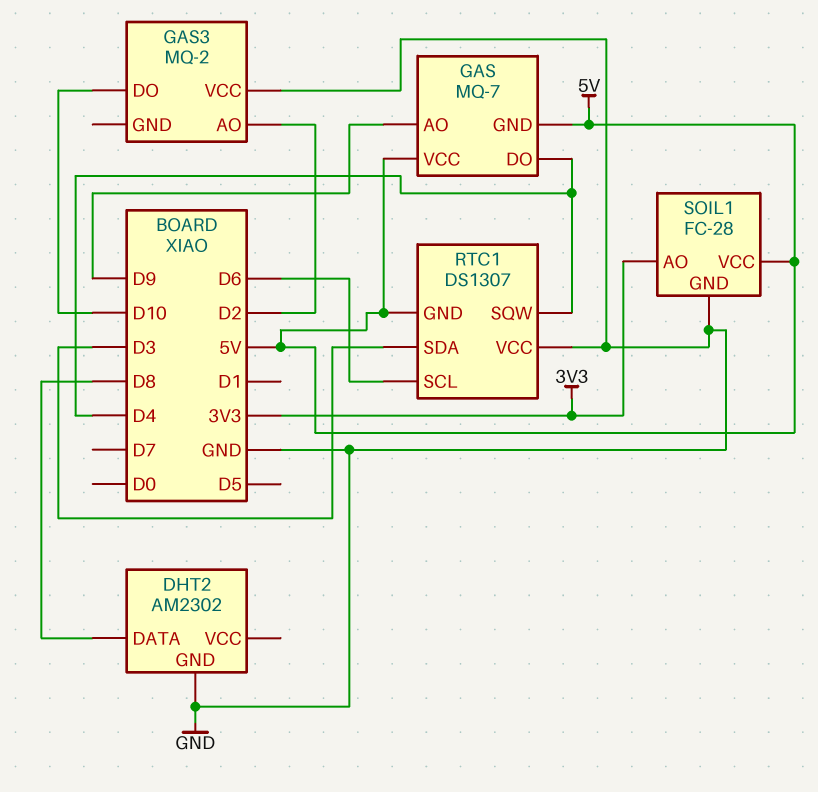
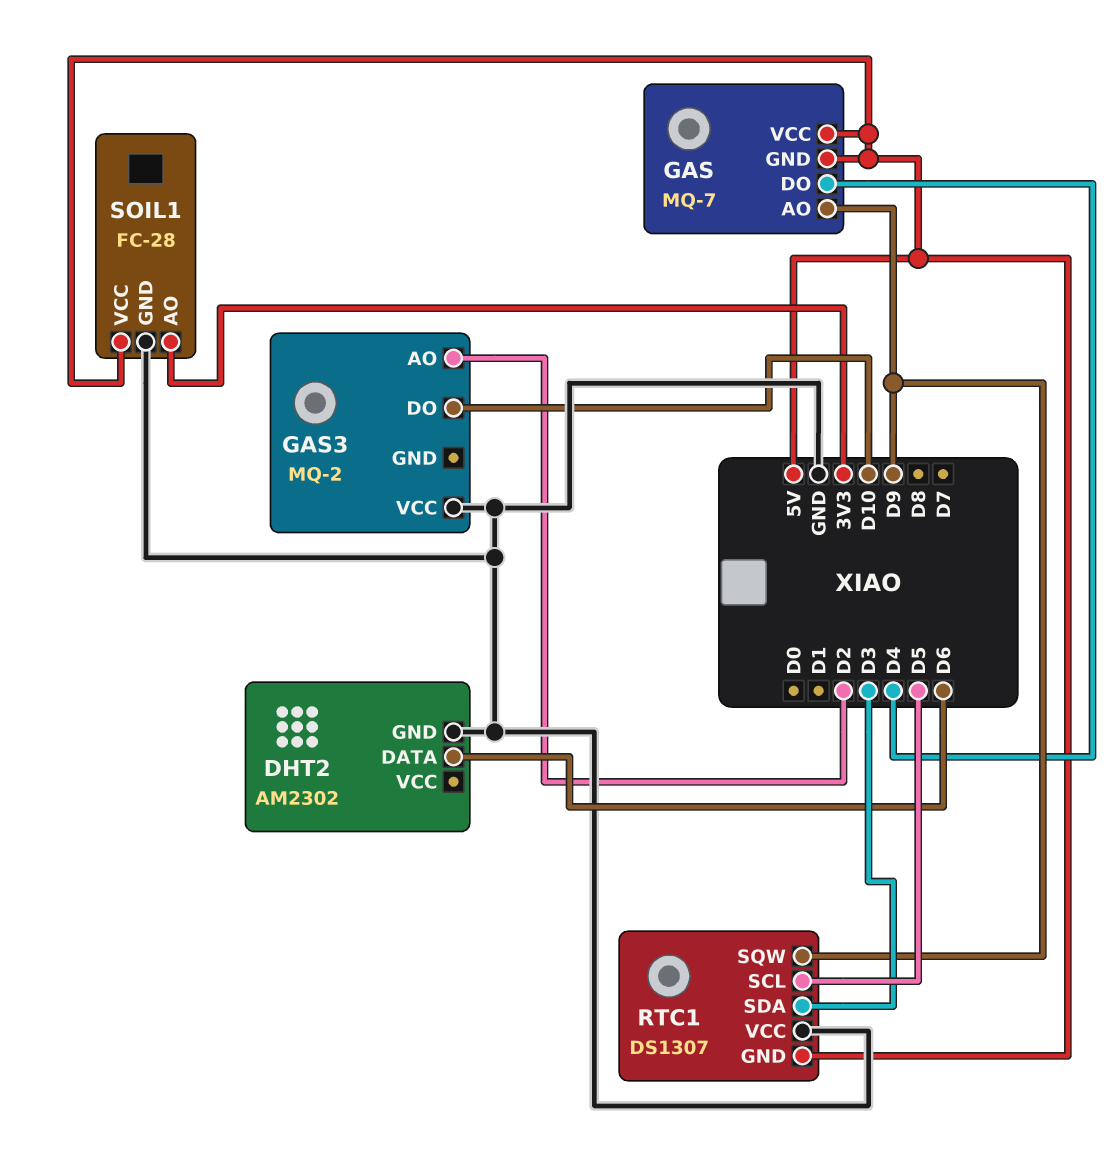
DHT2 pin DATA: D8 -> D6
RTC1 pin SCL: D6 -> D5
RTC1 pin SQW: D4 -> D9

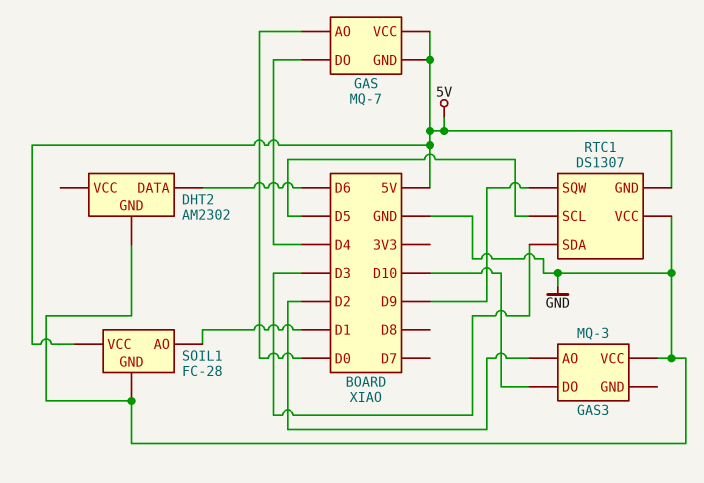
GAS pin AO: D9 -> D0
GAS3: MQ-2 -> MQ-3
SOIL1 pin AO: 3V3 -> D1

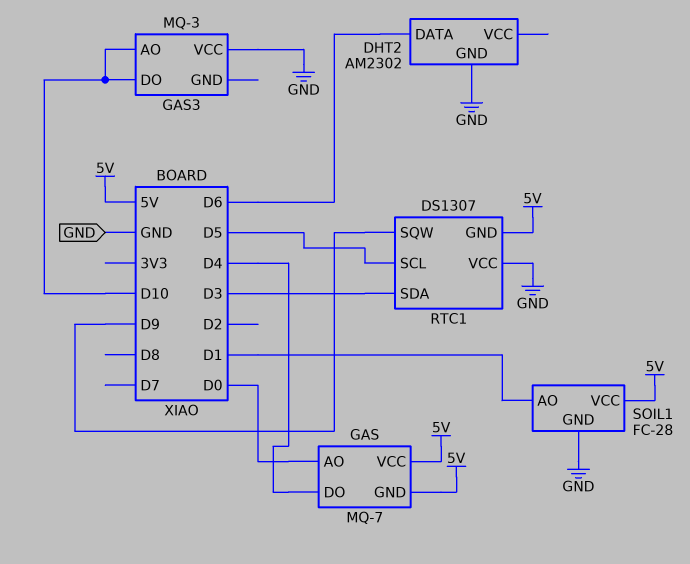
GAS3 pin AO: D2 -> D10

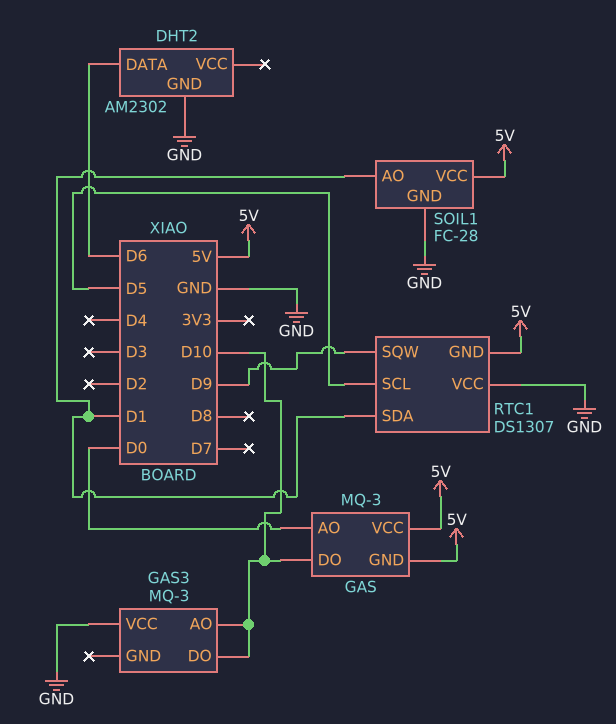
GAS: MQ-7 -> MQ-3
GAS pin DO: D4 -> D10
RTC1 pin SDA: D3 -> D1

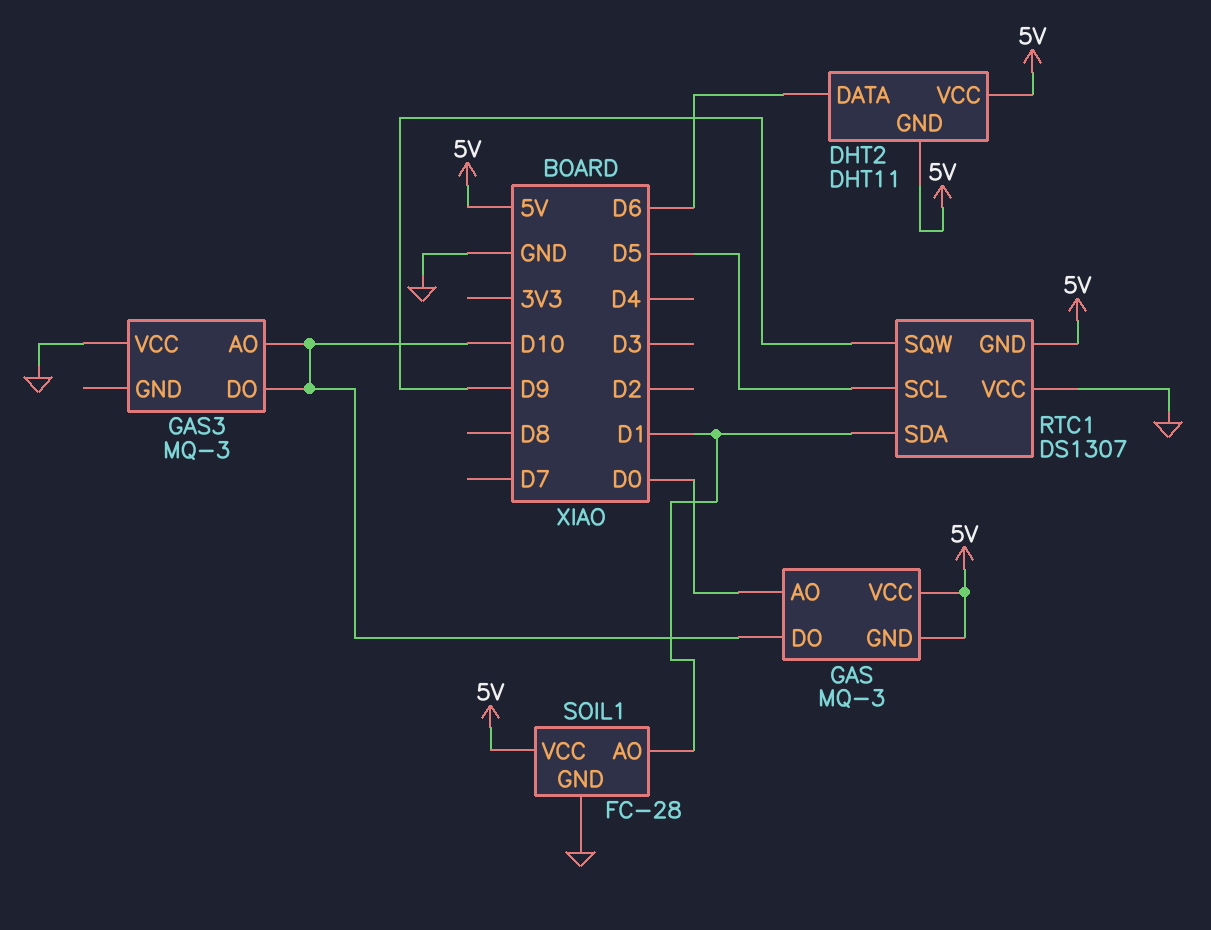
DHT2: AM2302 -> DHT11
DHT2 pin GND: GND -> 5V
DHT2 pin VCC: none -> 5V

